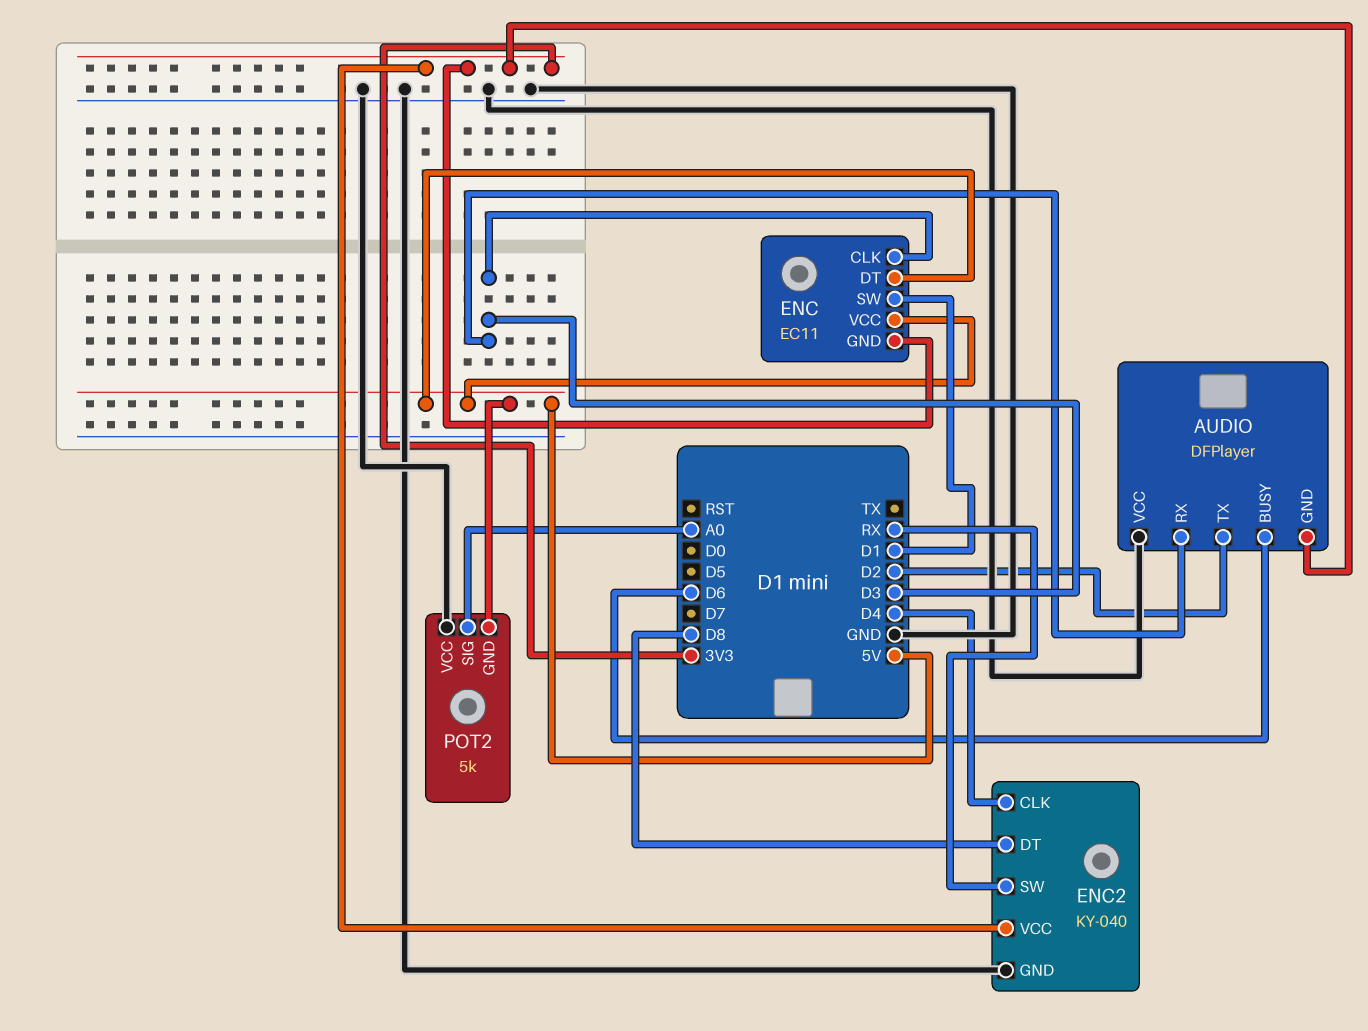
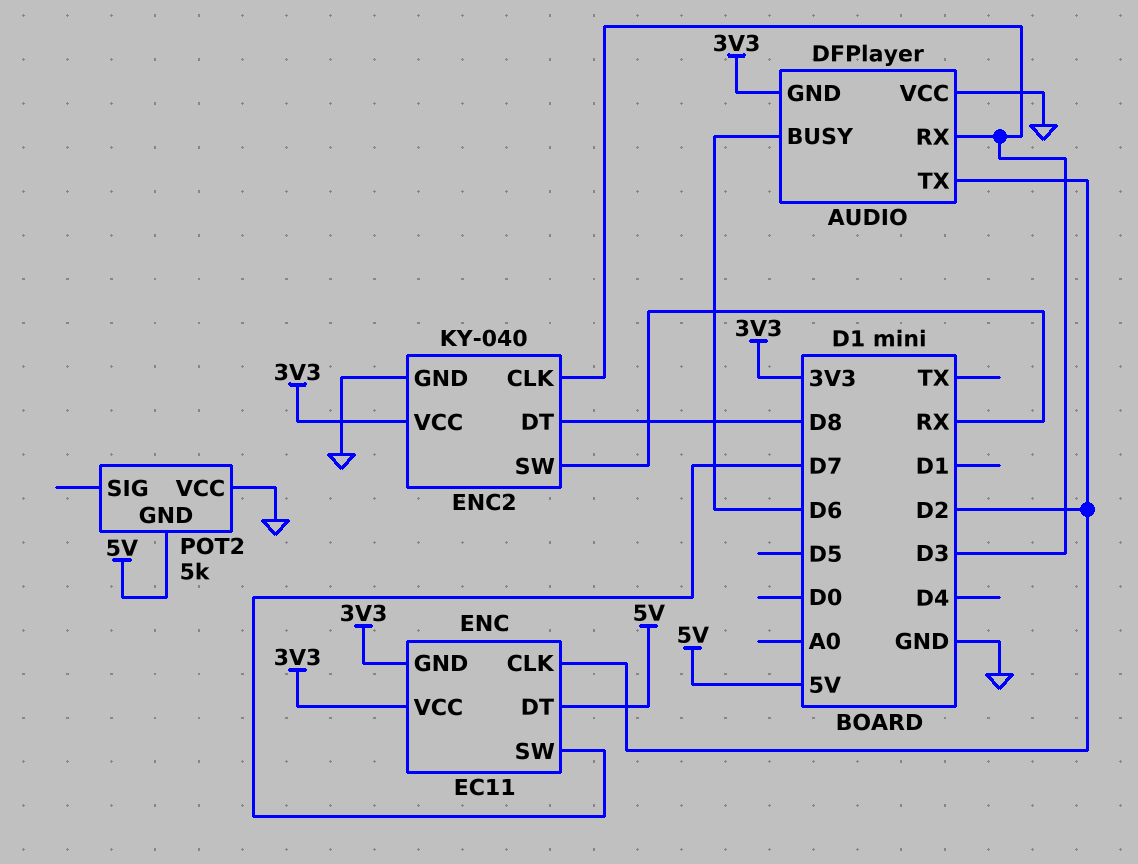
ENC pin CLK: D3 -> D2
ENC pin SW: D1 -> D7
ENC pin VCC: 5V -> 3V3
ENC2 pin CLK: D4 -> D3
POT2 pin SIG: A0 -> none

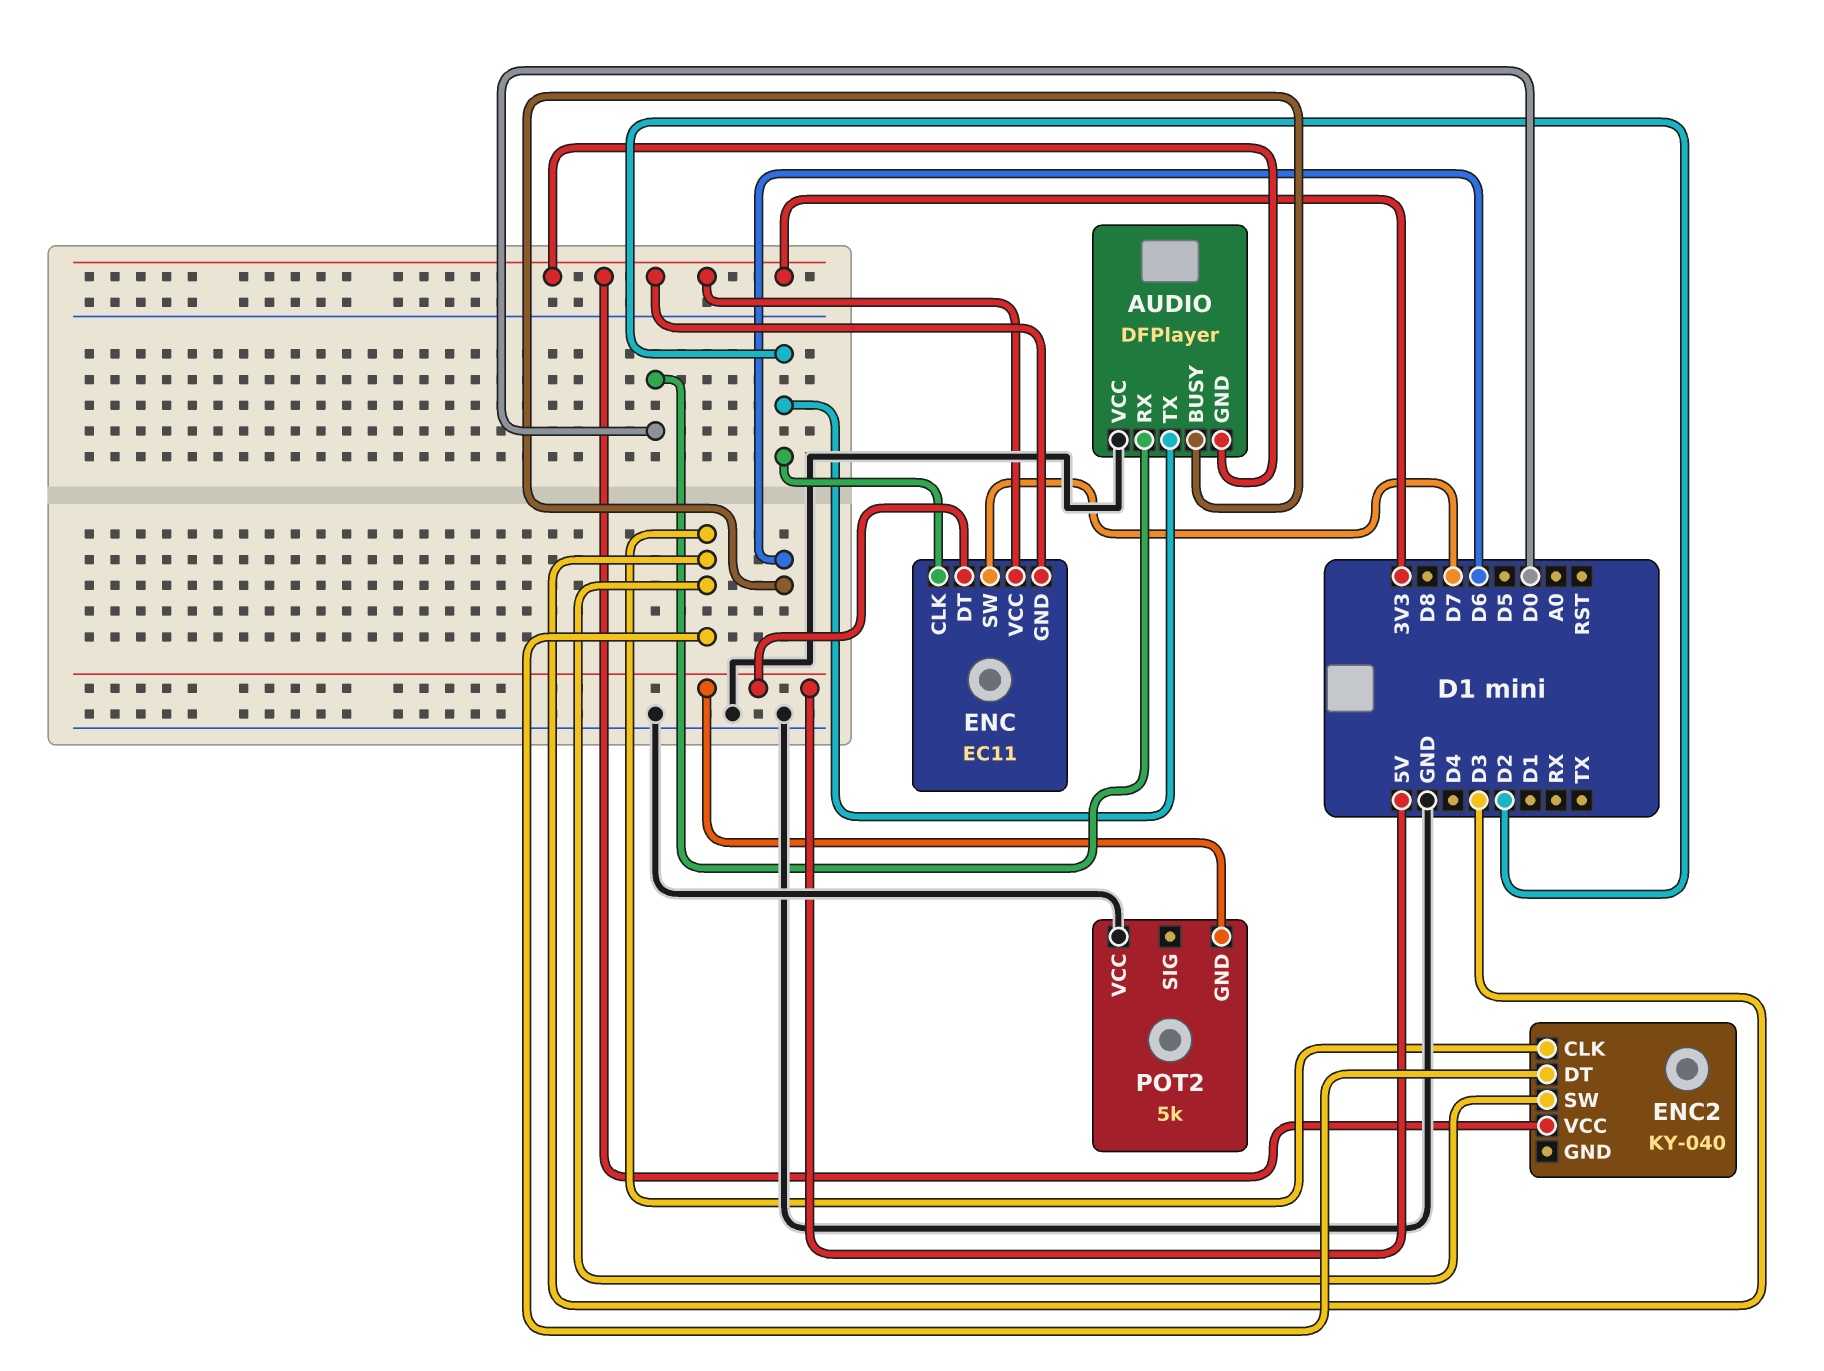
AUDIO pin RX: D3 -> D0
ENC2 pin DT: D8 -> D3
ENC2 pin GND: GND -> none
ENC2 pin SW: RX -> D3

